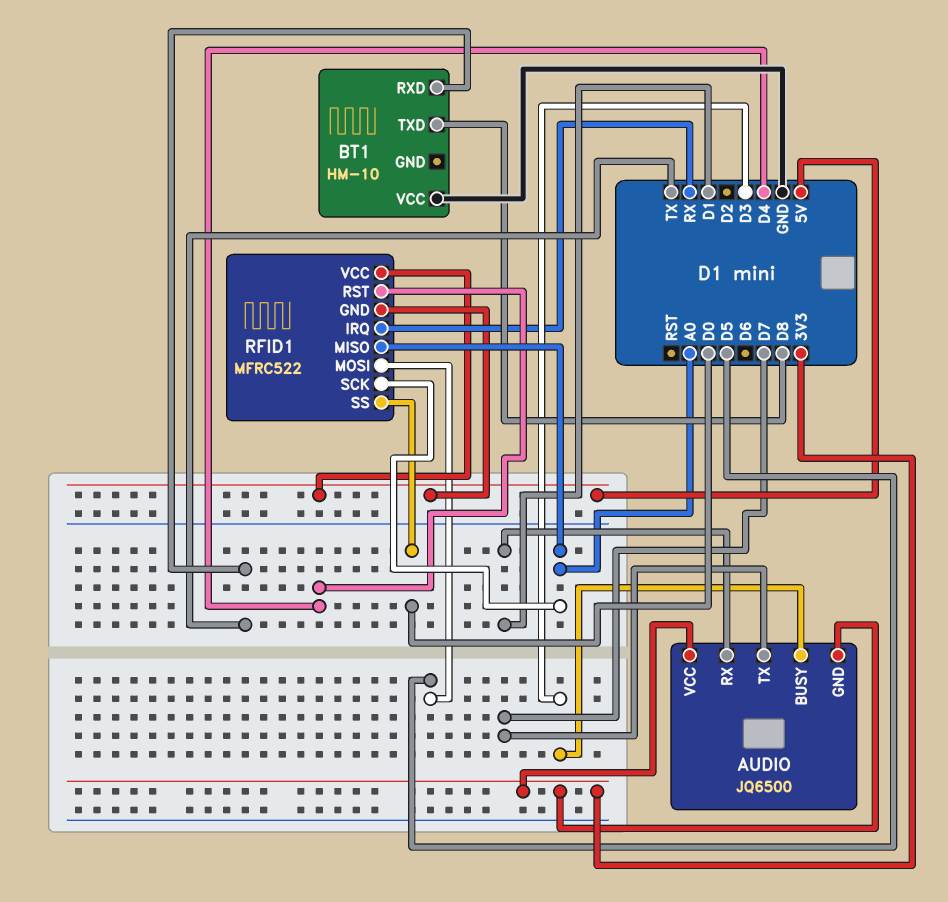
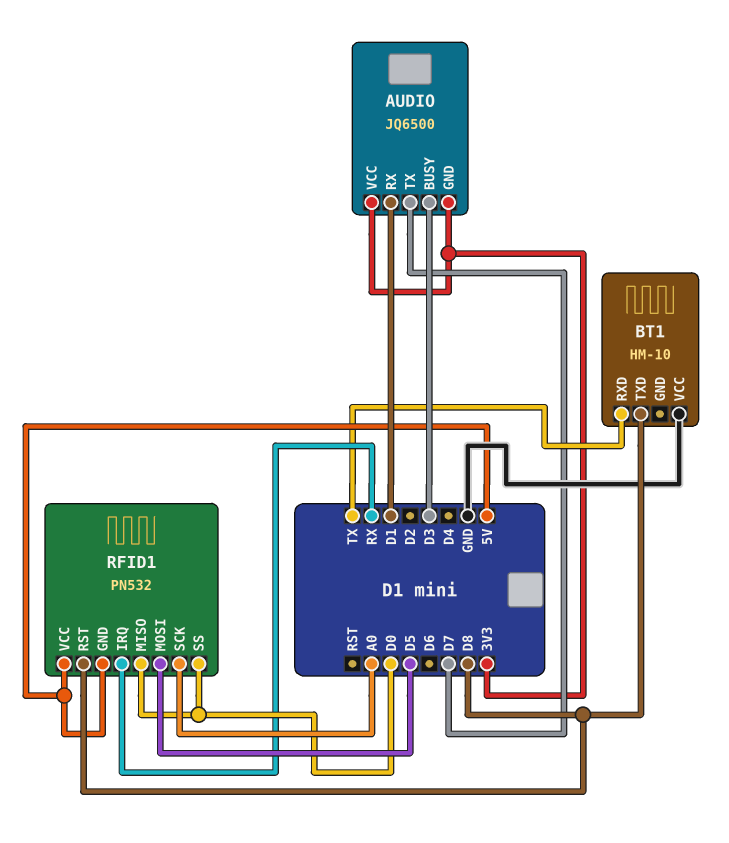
RFID1: MFRC522 -> PN532
RFID1 pin MISO: A0 -> D0
RFID1 pin RST: D4 -> D8

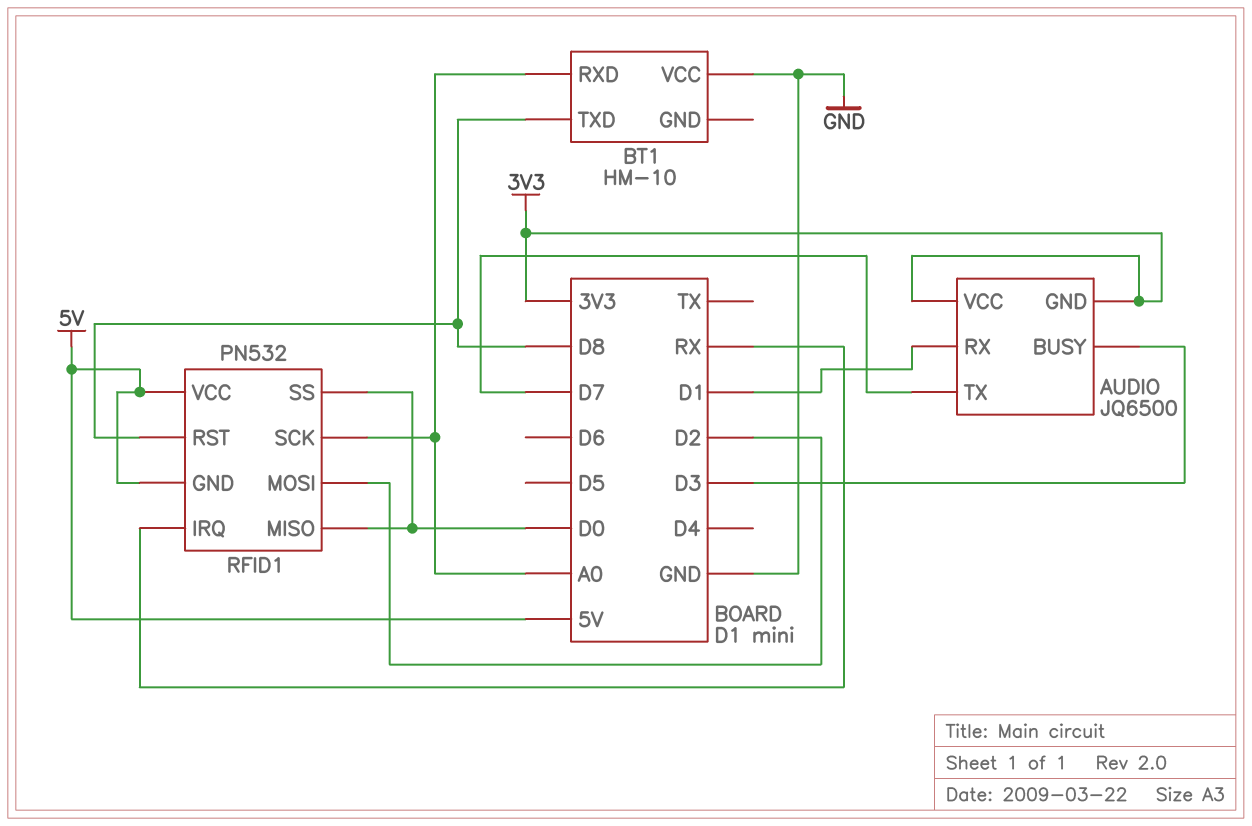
BT1 pin RXD: TX -> A0
RFID1 pin MOSI: D5 -> D2

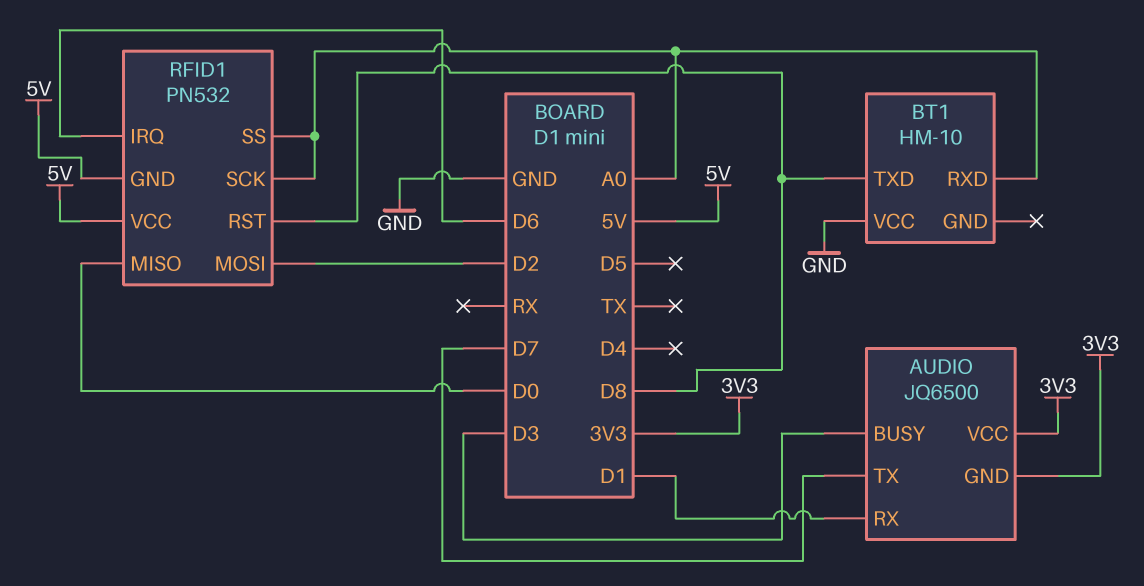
RFID1 pin IRQ: RX -> D6
RFID1 pin SS: D0 -> A0

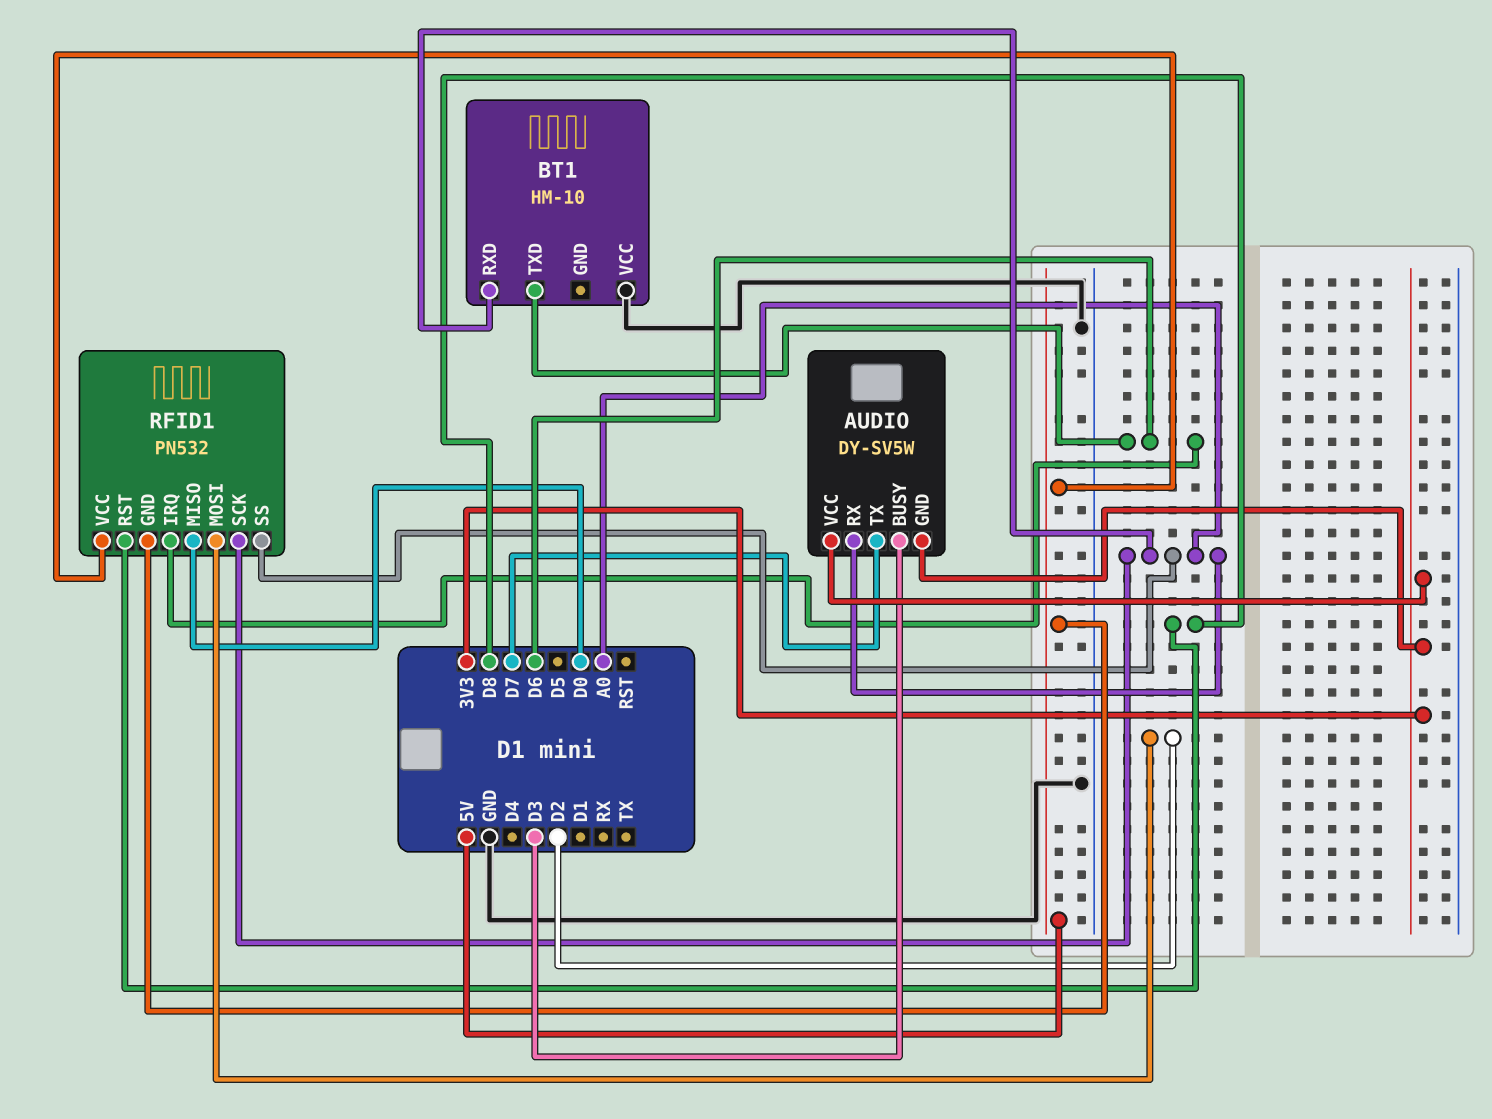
AUDIO: JQ6500 -> DY-SV5W
AUDIO pin RX: D1 -> A0
BT1 pin TXD: D8 -> D6

